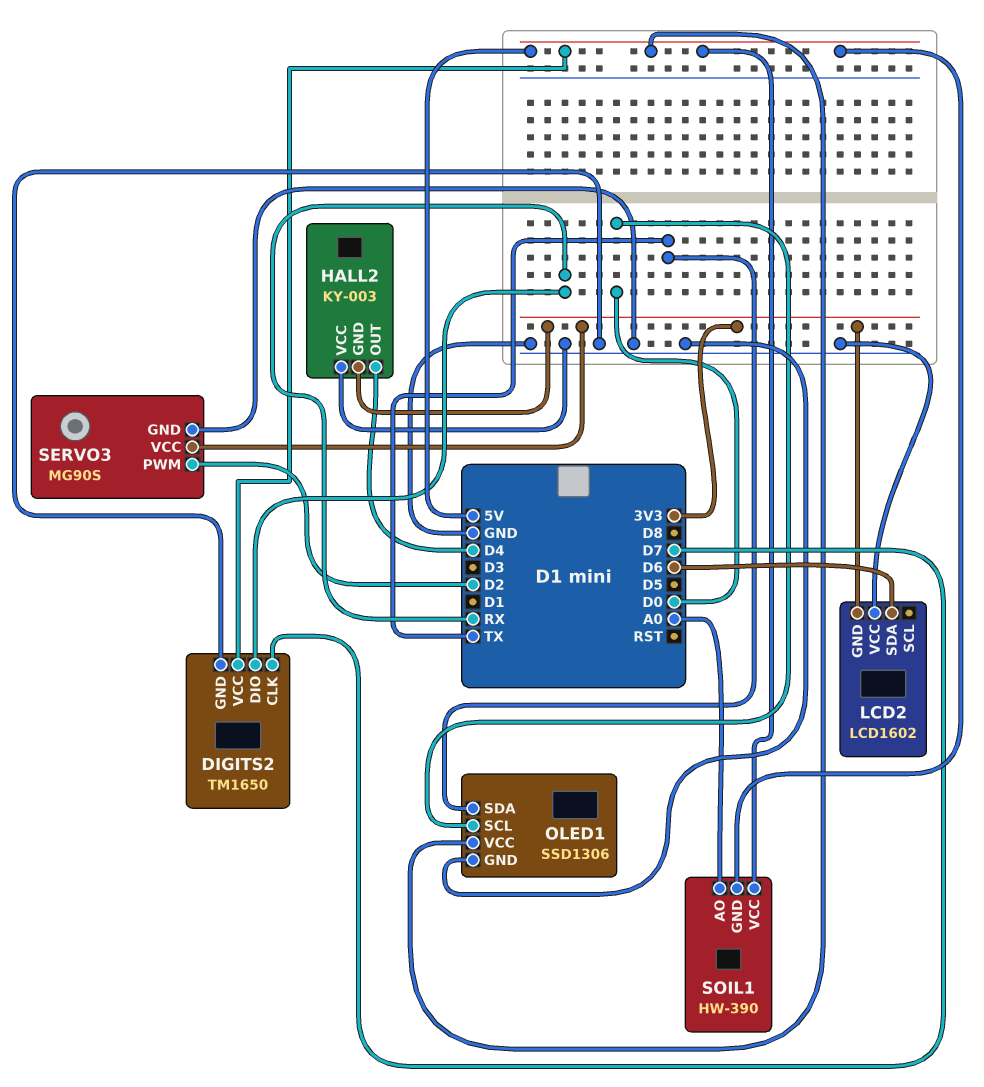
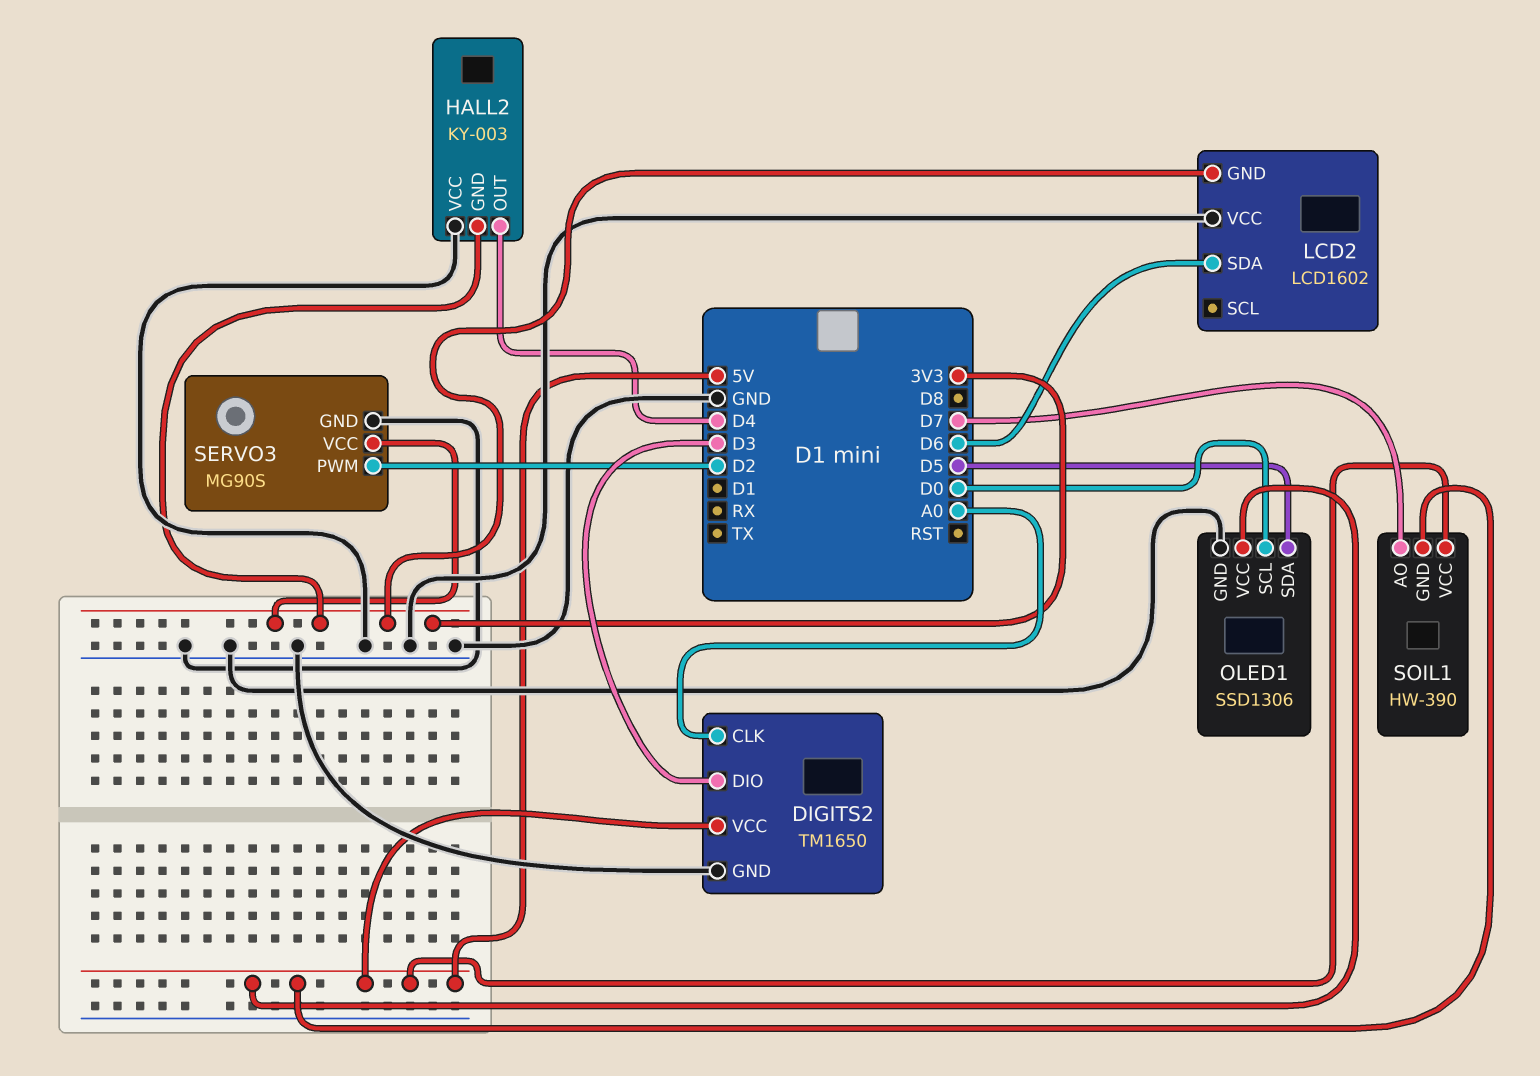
DIGITS2 pin CLK: D7 -> A0
DIGITS2 pin DIO: RX -> D3
OLED1 pin SDA: TX -> D5
SOIL1 pin AO: A0 -> D7

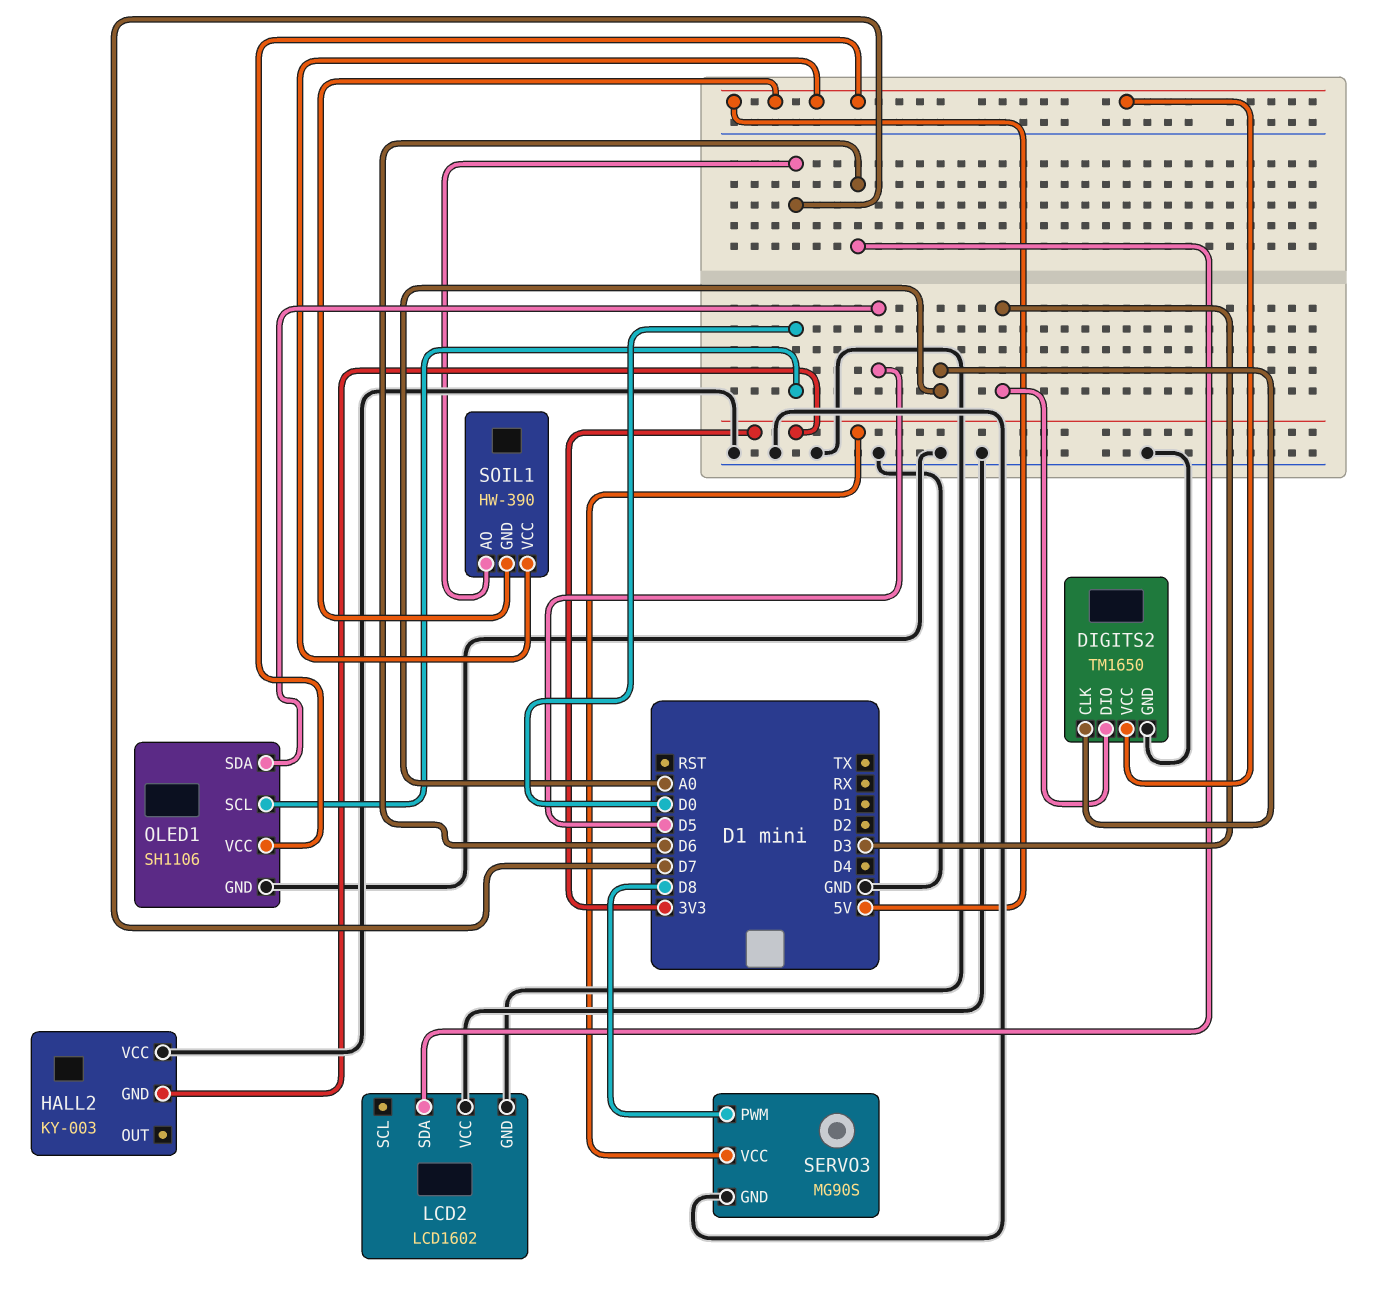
HALL2 pin OUT: D4 -> none
LCD2 pin GND: 3V3 -> GND
OLED1: SSD1306 -> SH1106
SERVO3 pin PWM: D2 -> D8

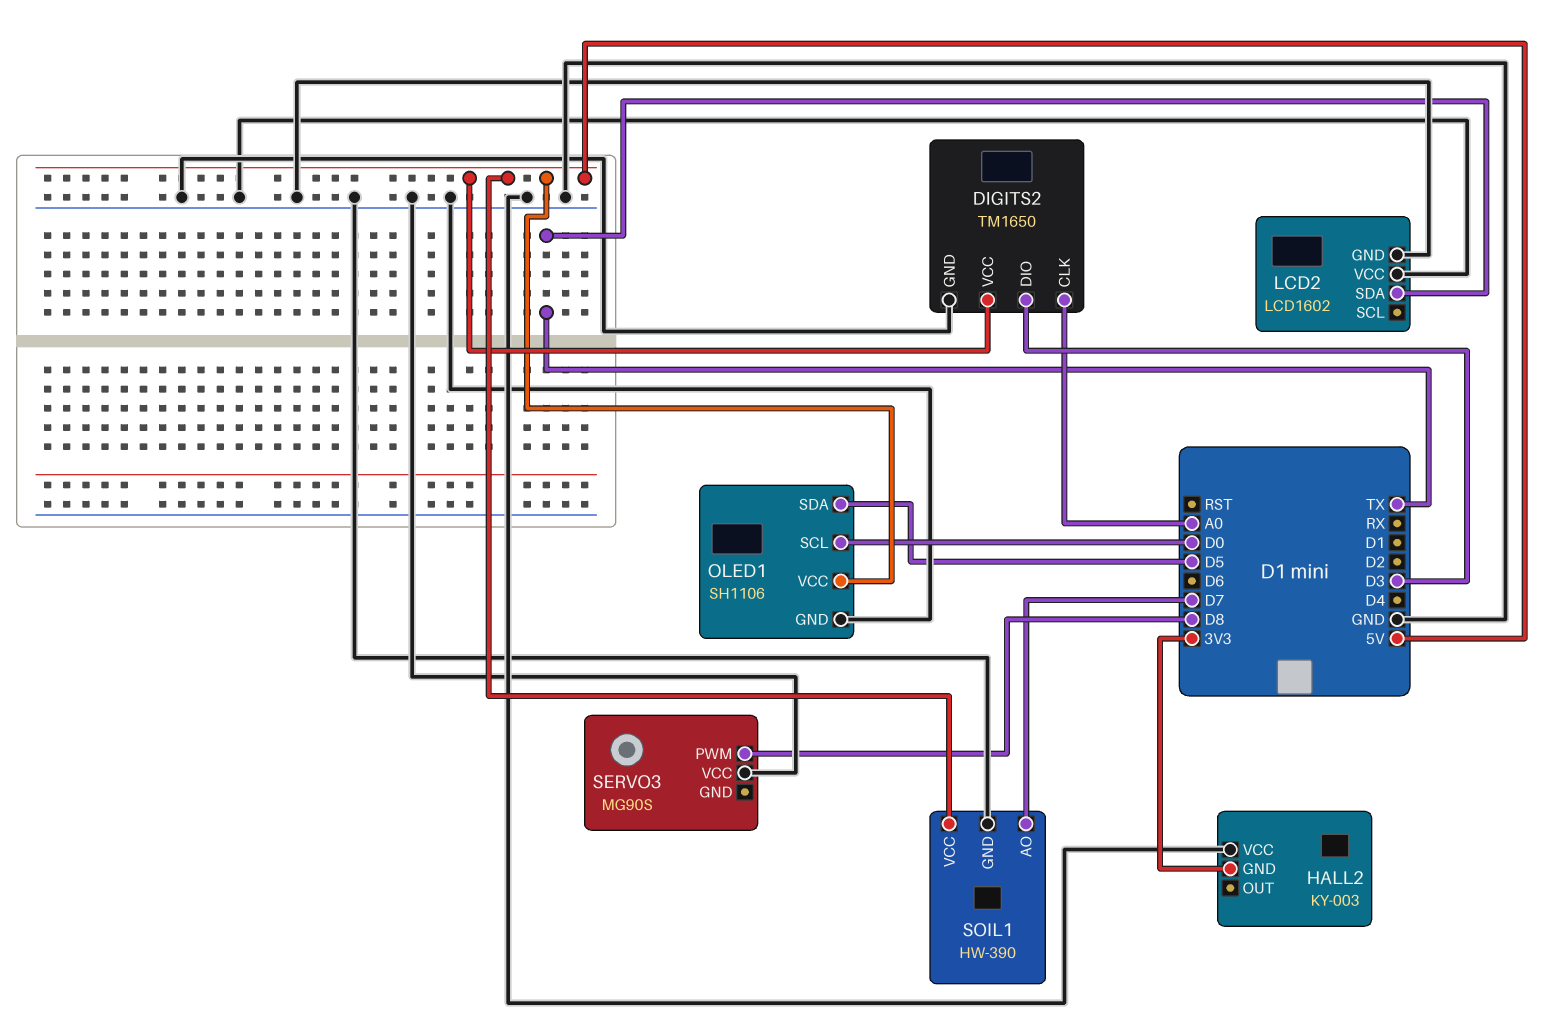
LCD2 pin SDA: D6 -> TX
SERVO3 pin GND: GND -> none
SERVO3 pin VCC: 3V3 -> GND
SOIL1 pin GND: 5V -> GND

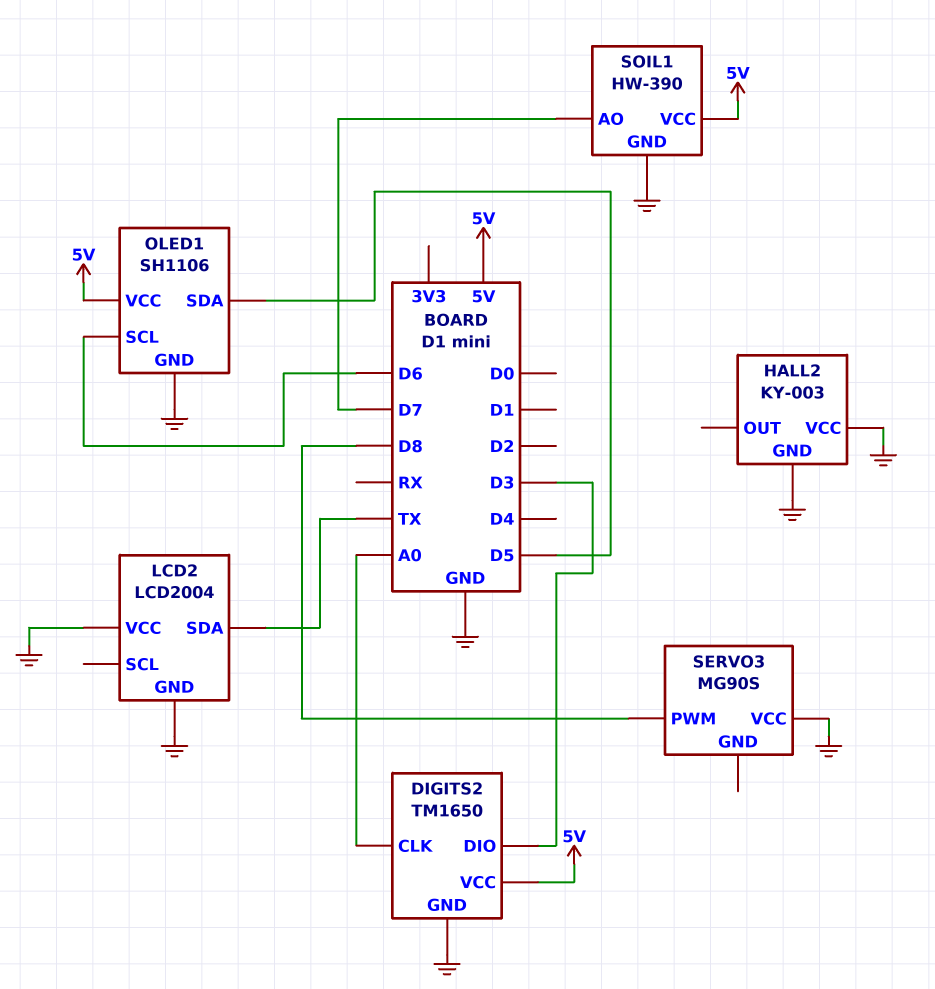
HALL2 pin GND: 3V3 -> GND
LCD2: LCD1602 -> LCD2004
OLED1 pin SCL: D0 -> D6

